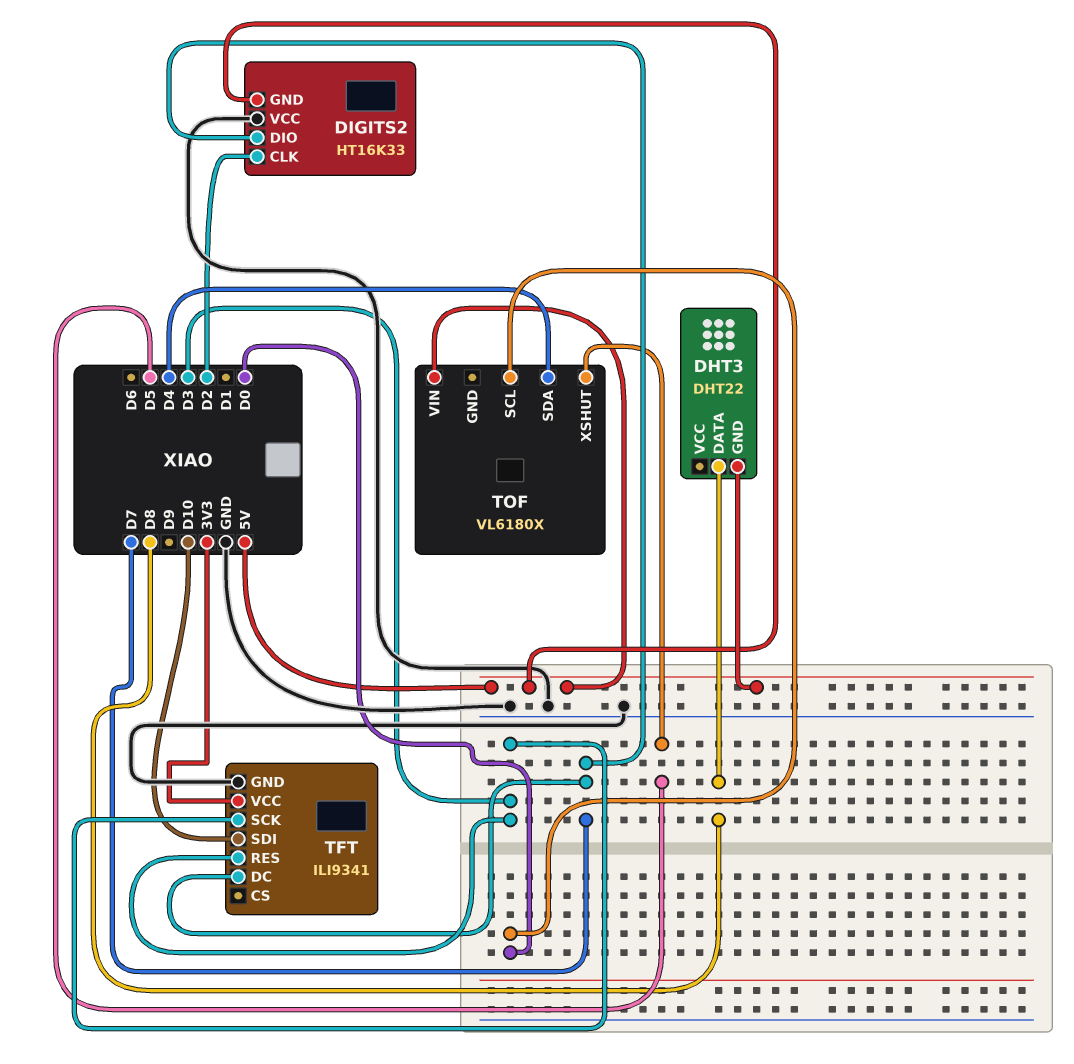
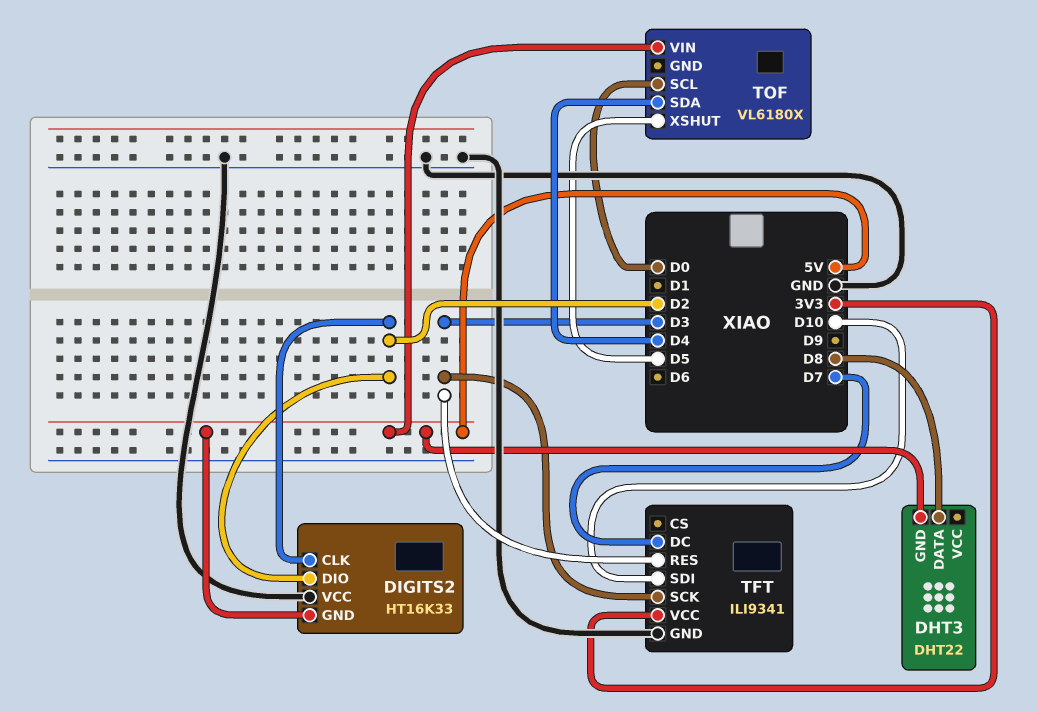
DIGITS2 pin DIO: D7 -> D2

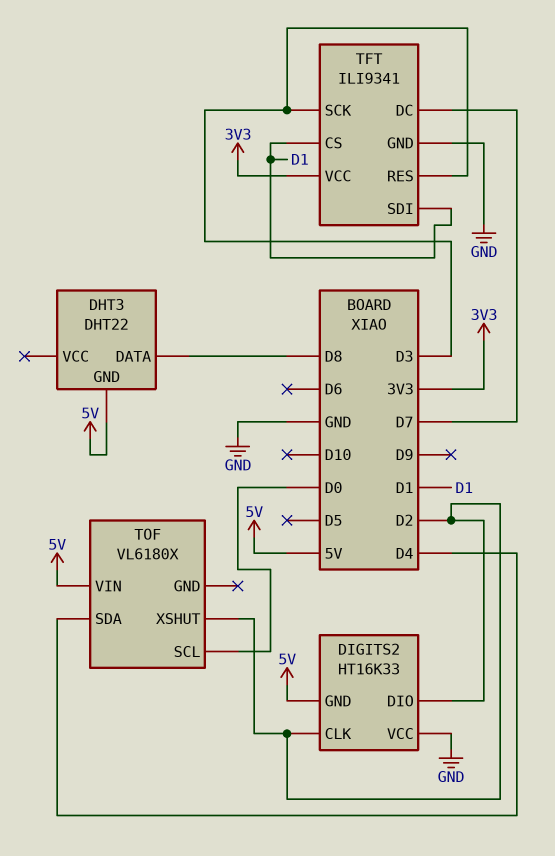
TFT pin CS: none -> D1
TFT pin SDI: D10 -> D1
TOF pin XSHUT: D5 -> D2

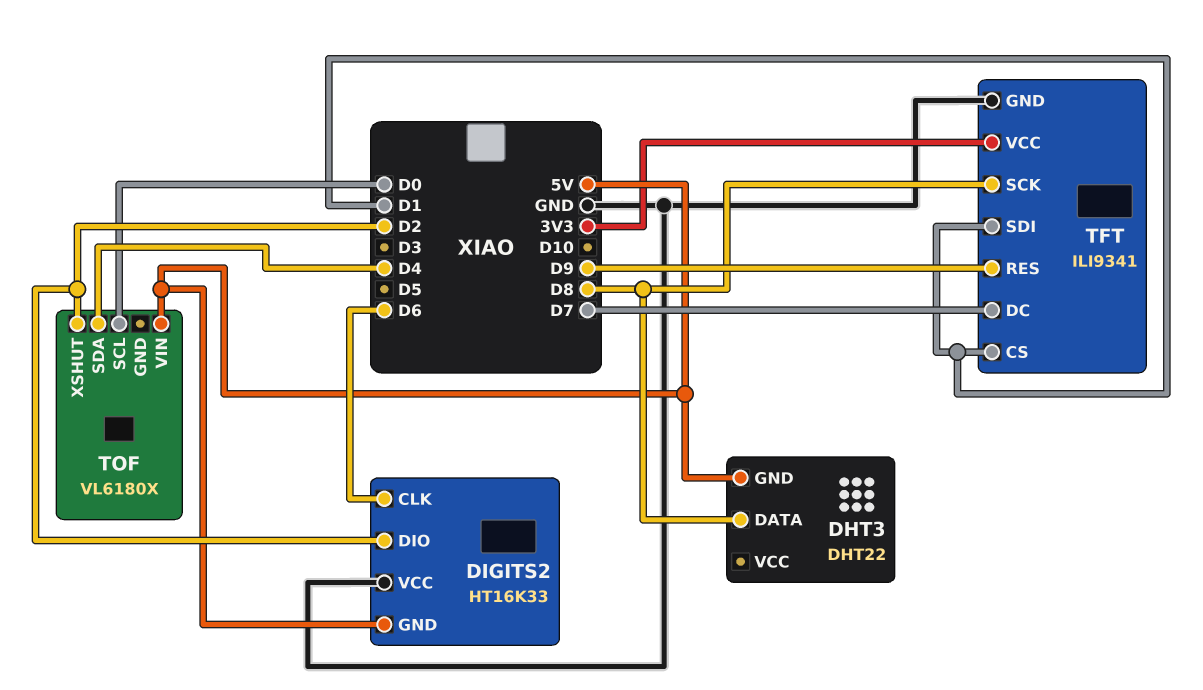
DIGITS2 pin CLK: D2 -> D6
TFT pin RES: D3 -> D9
TFT pin SCK: D3 -> D8

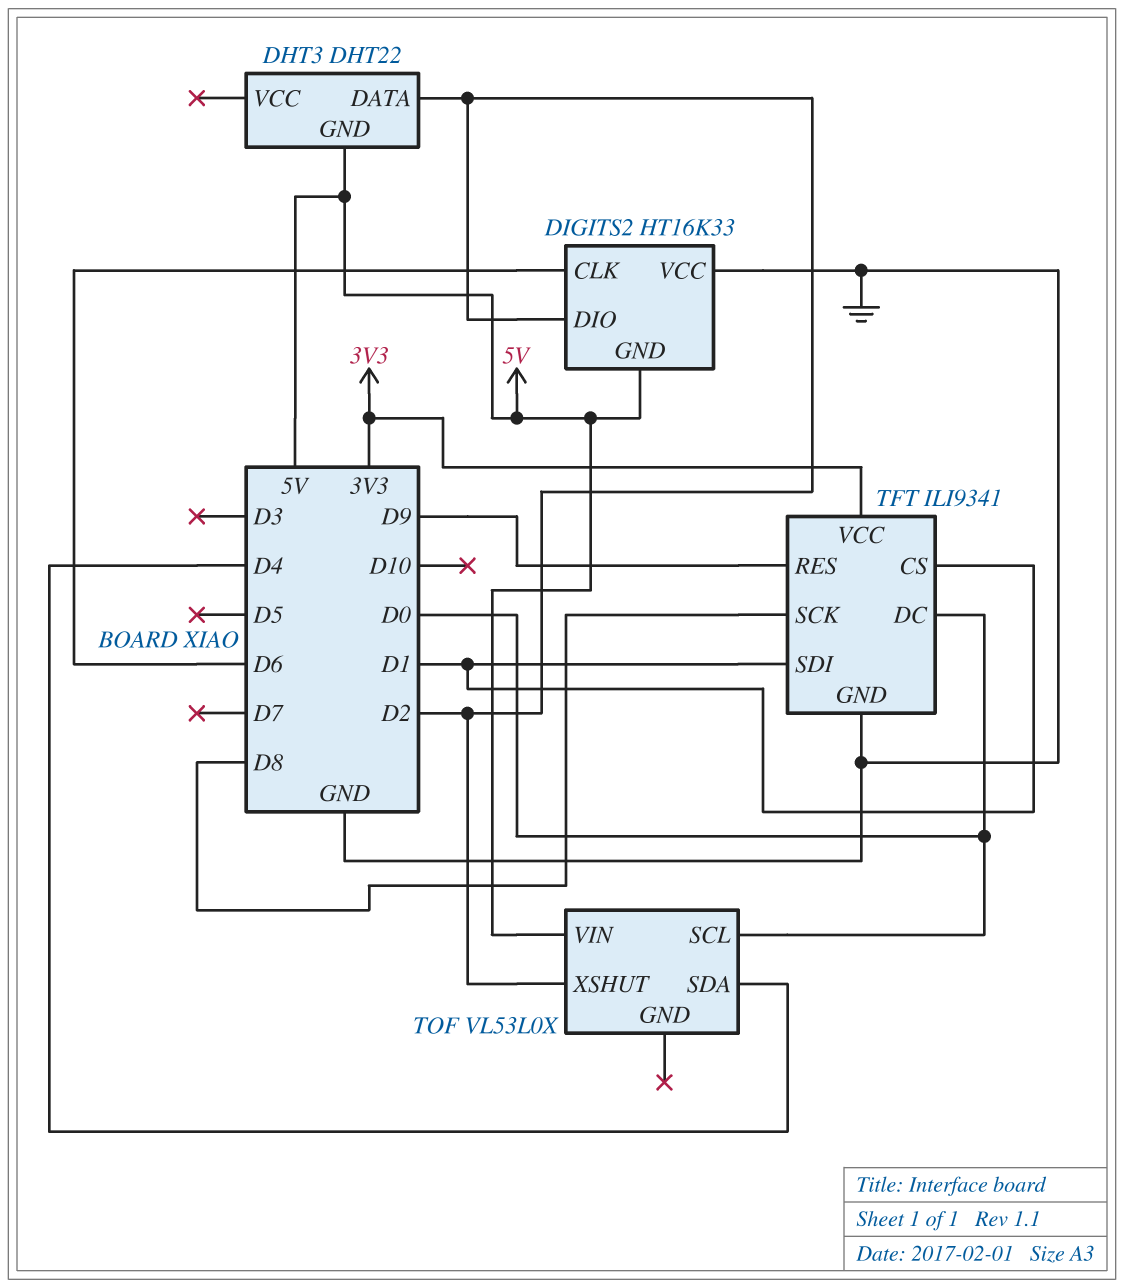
DHT3 pin DATA: D8 -> D2
TFT pin DC: D7 -> D0
TOF: VL6180X -> VL53L0X

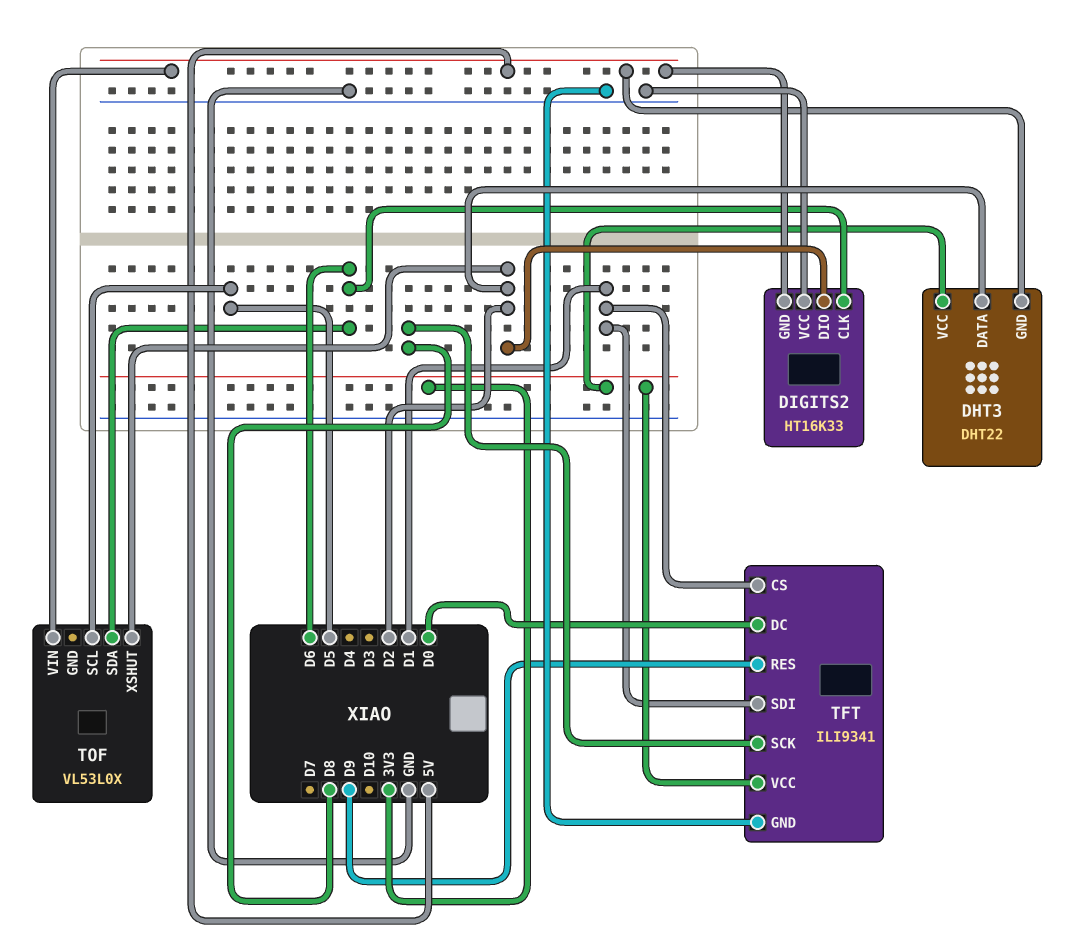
DHT3 pin VCC: none -> 3V3
TOF pin SCL: D0 -> D5
TOF pin SDA: D4 -> D6

